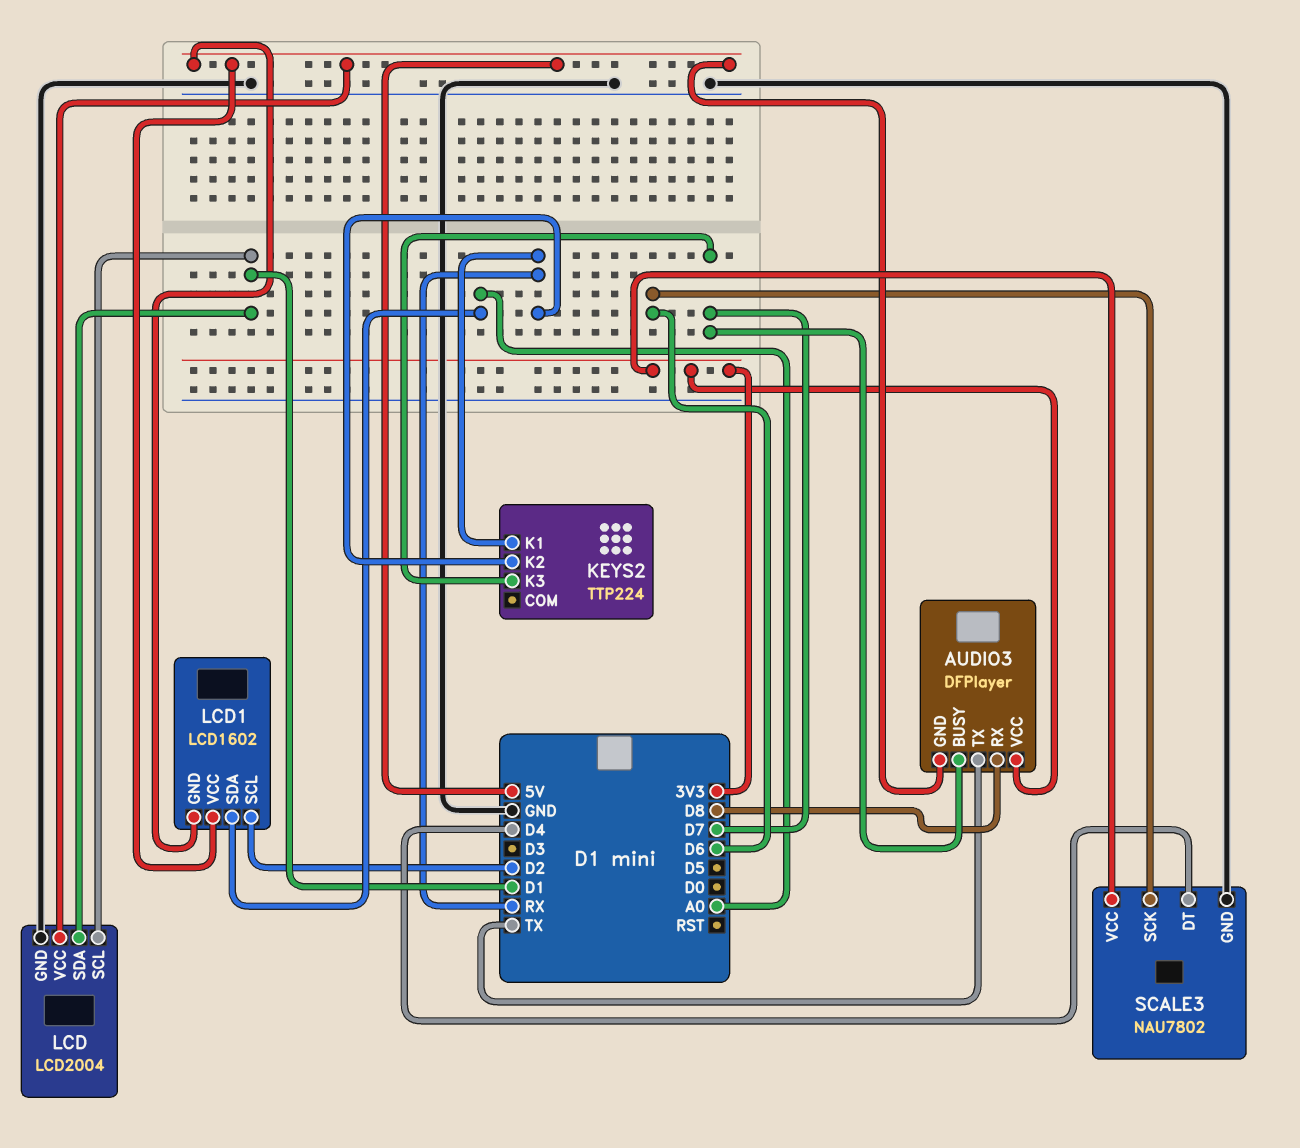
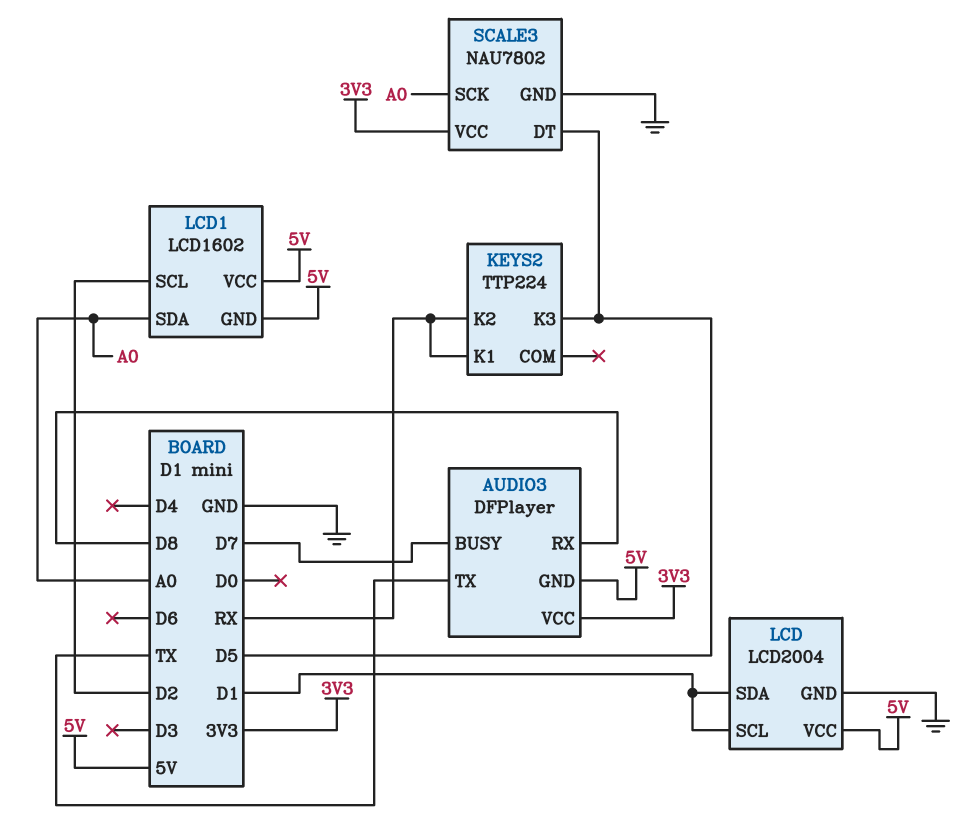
KEYS2 pin K3: D7 -> D5
SCALE3 pin DT: D4 -> D5
SCALE3 pin SCK: D6 -> A0

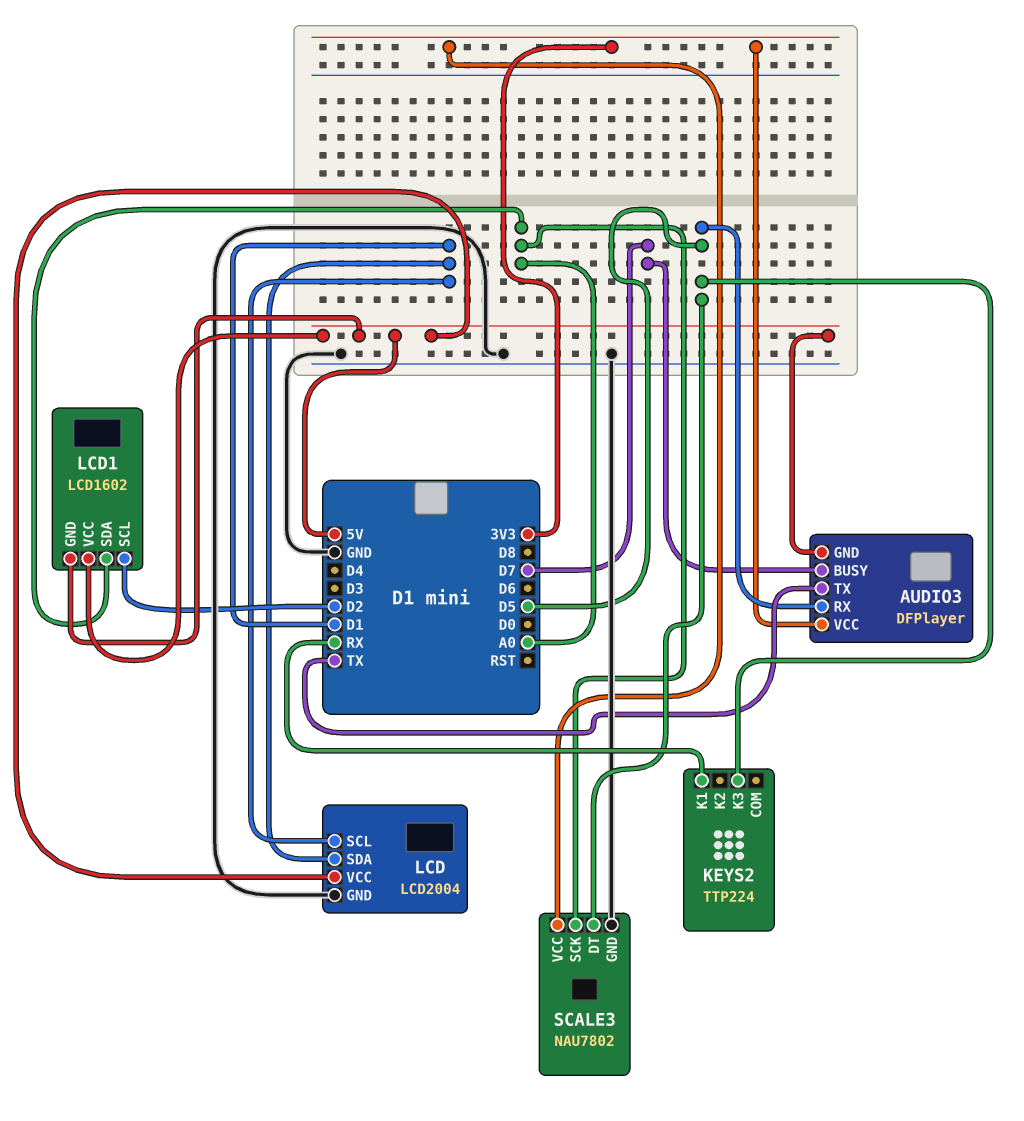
AUDIO3 pin RX: D8 -> D5
KEYS2 pin K2: RX -> none

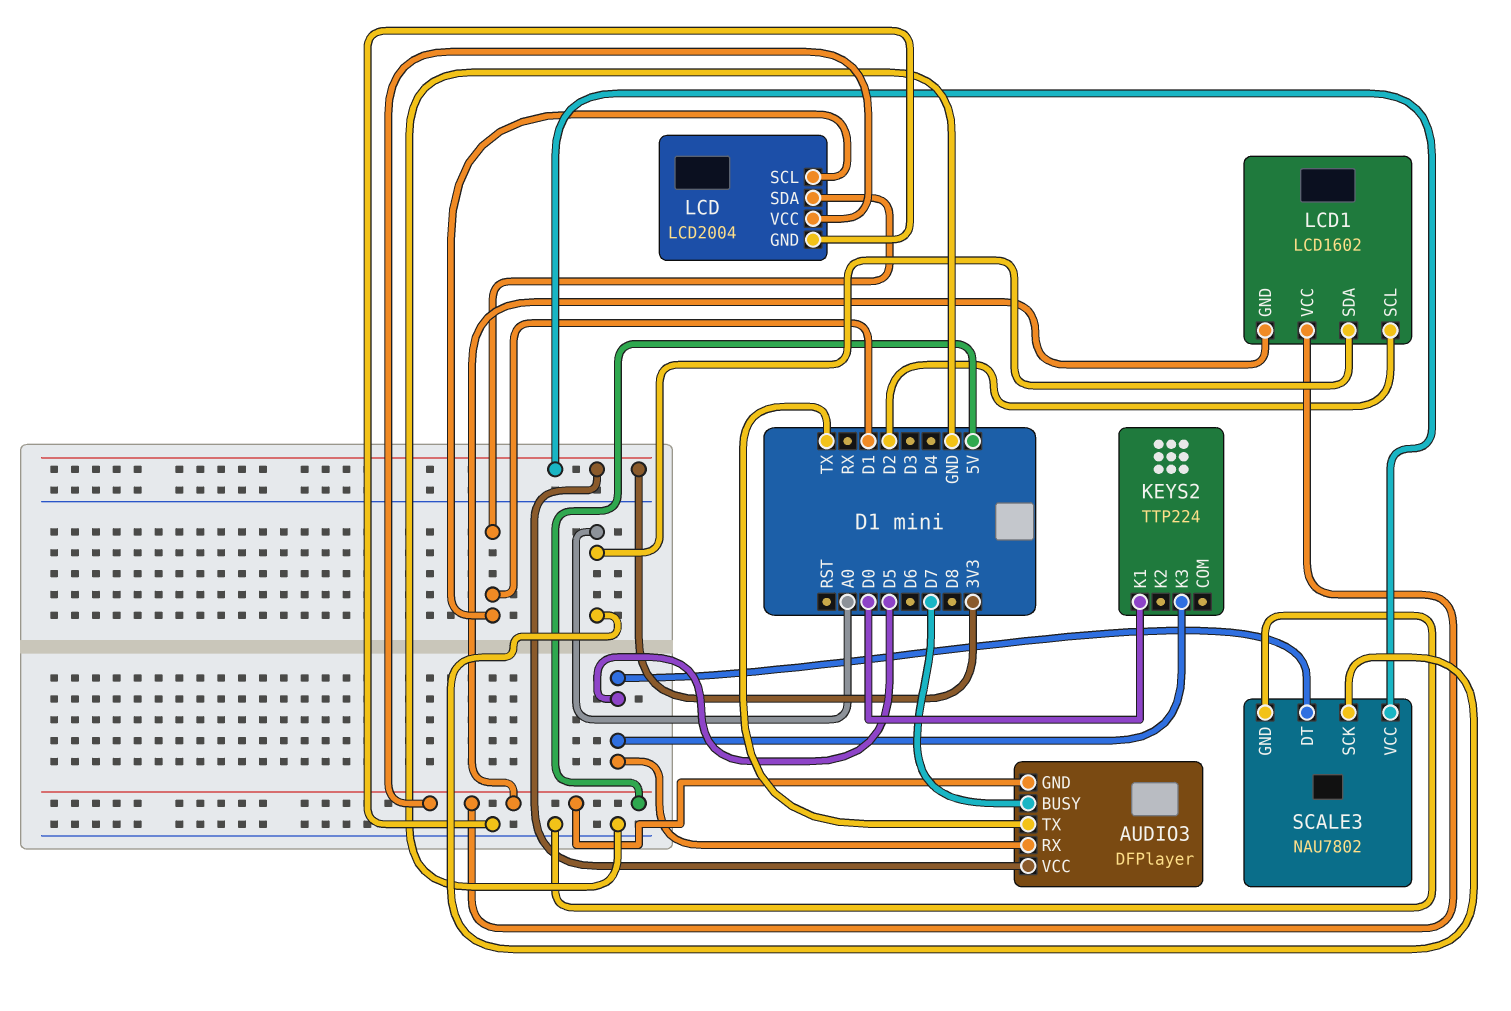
KEYS2 pin K1: RX -> D0

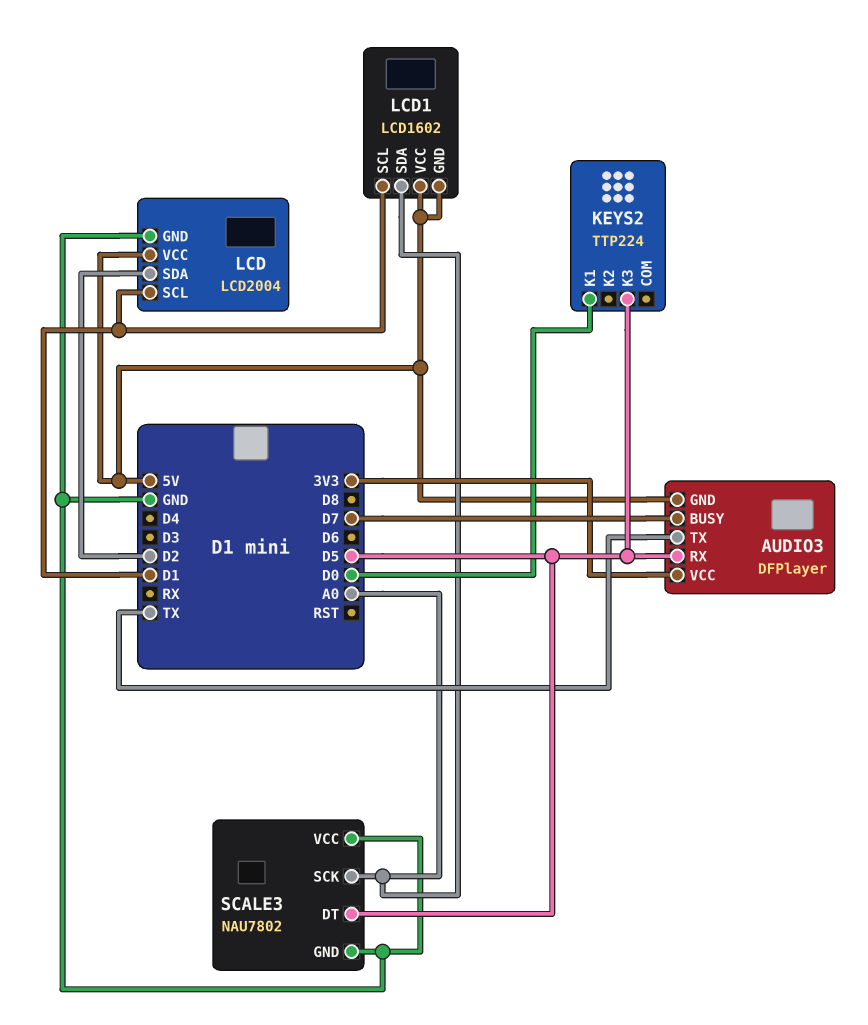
LCD pin SDA: D1 -> D2
LCD1 pin SCL: D2 -> D1
SCALE3 pin VCC: 3V3 -> GND

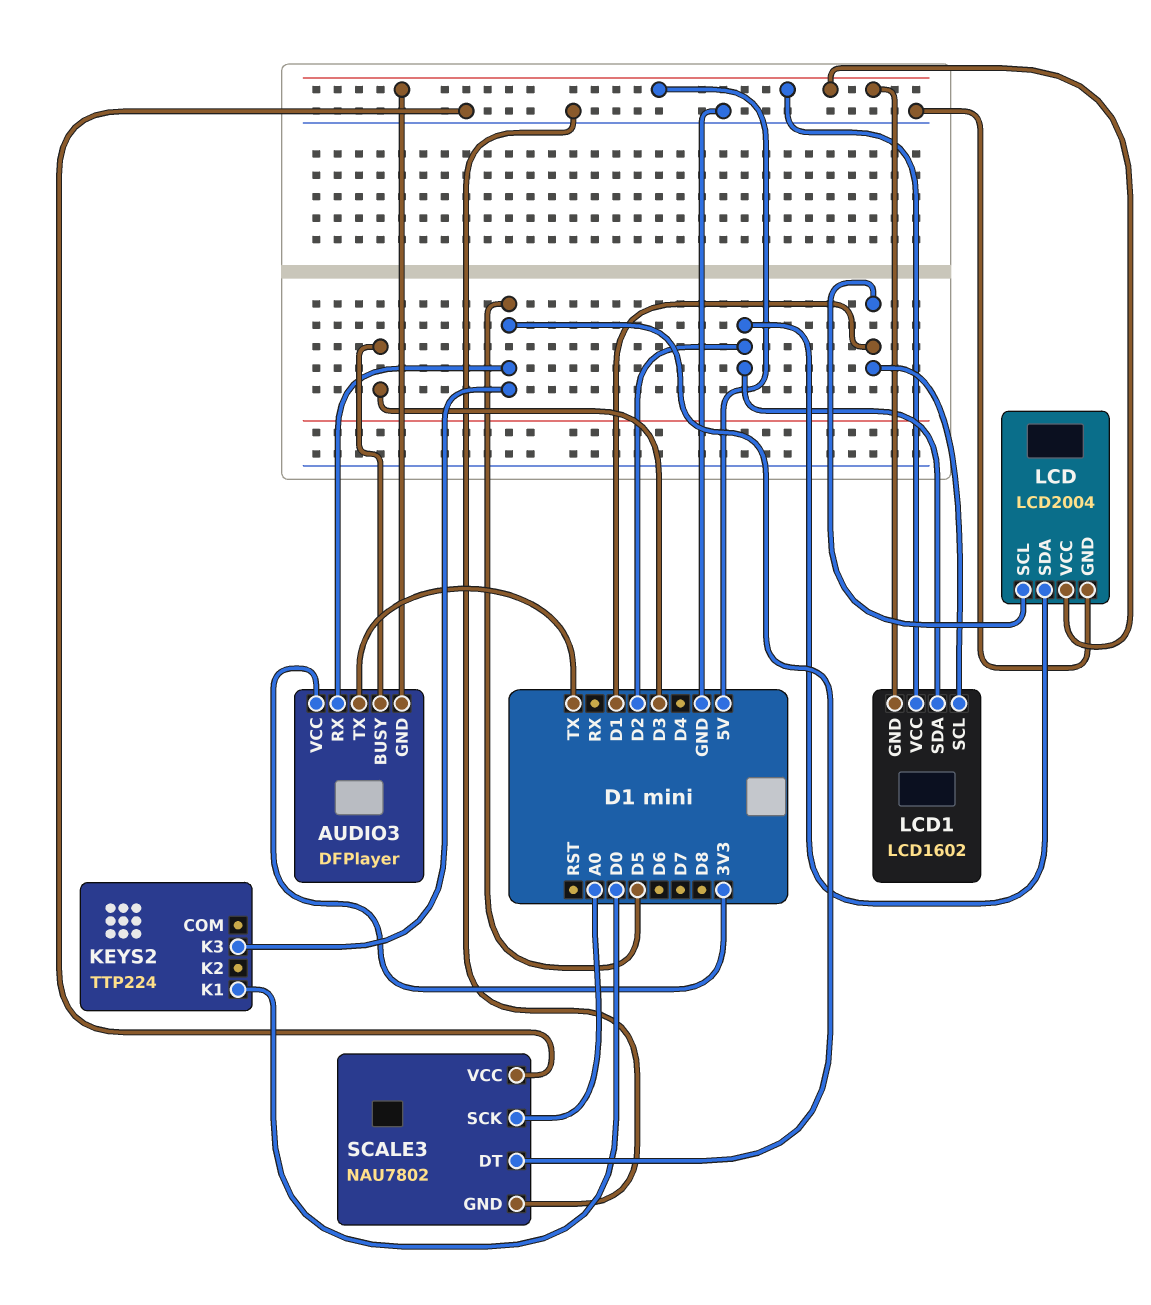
AUDIO3 pin BUSY: D7 -> D3
LCD1 pin SDA: A0 -> D2

